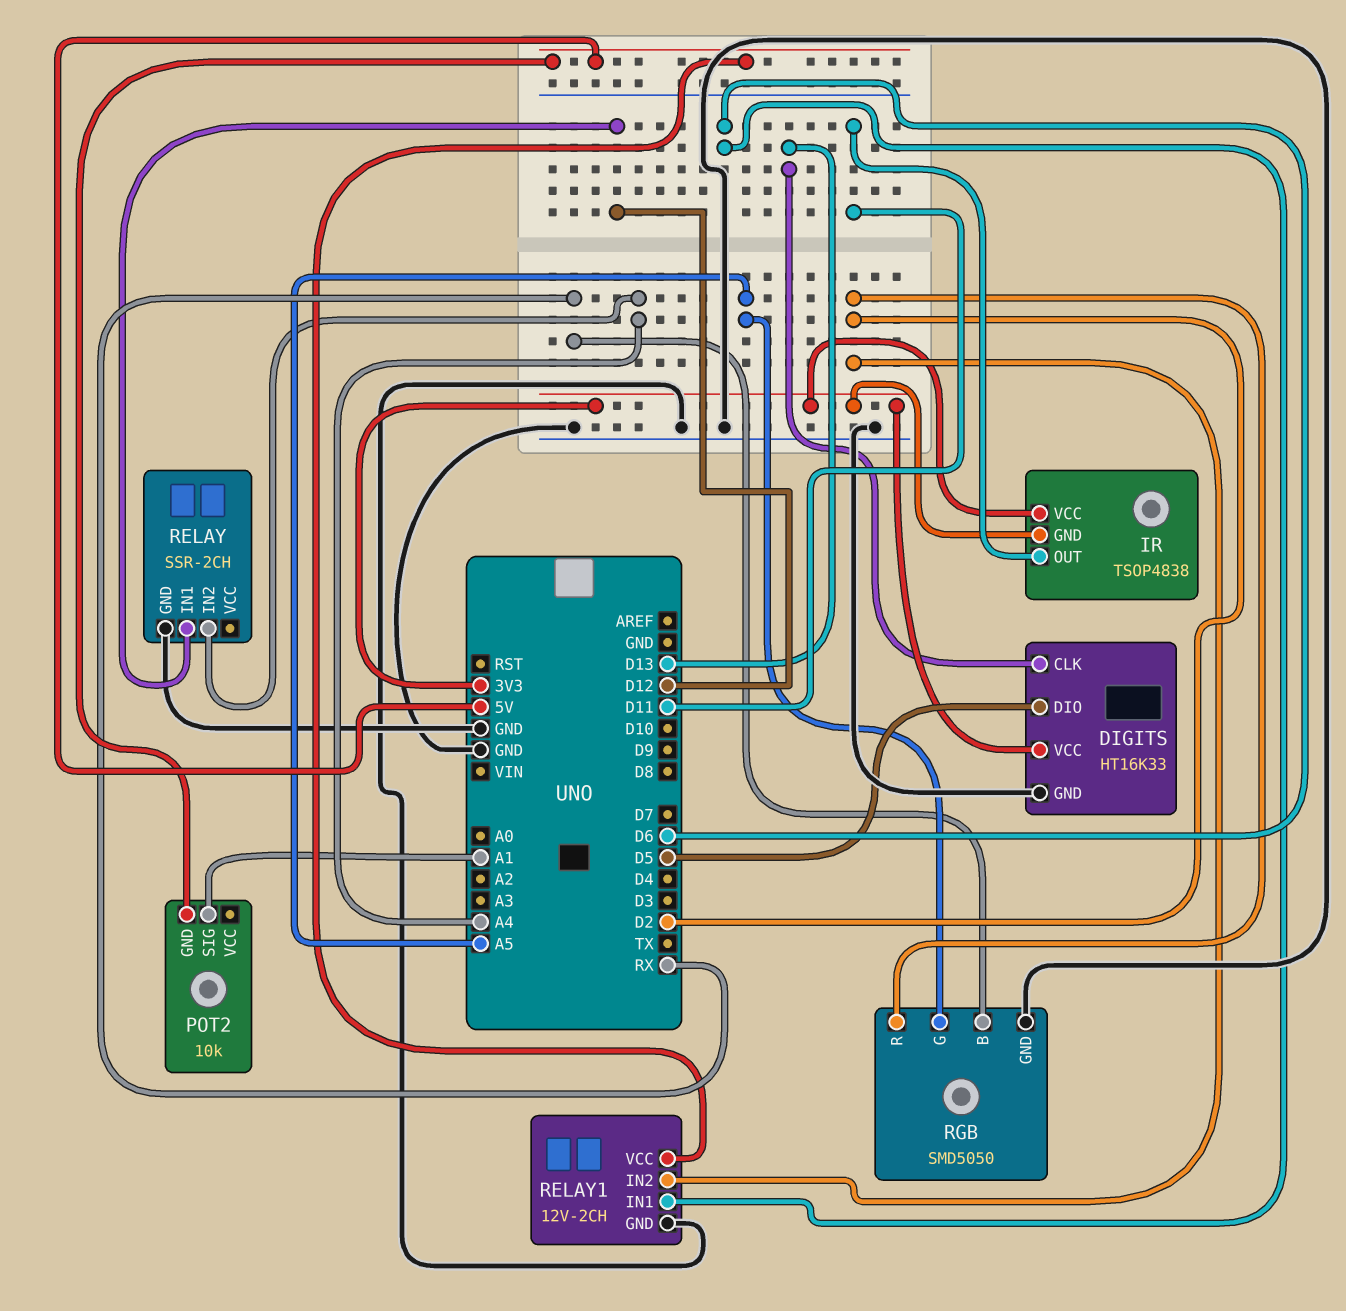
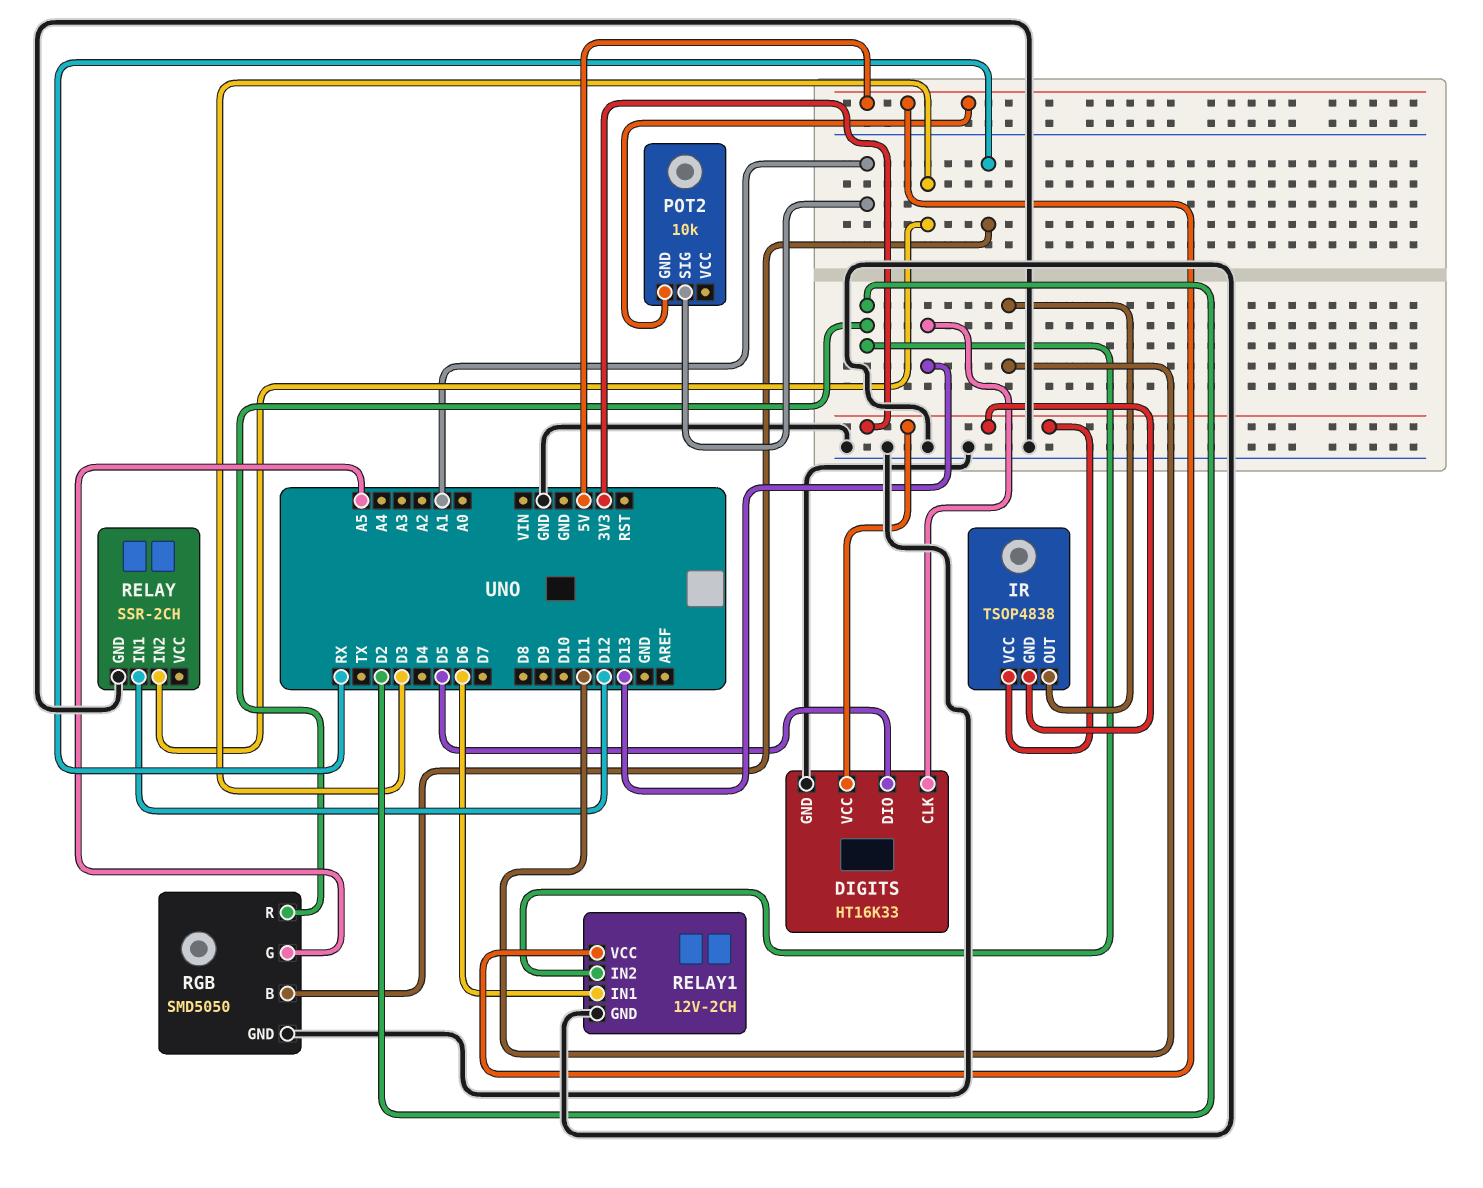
RELAY pin IN2: A4 -> D3

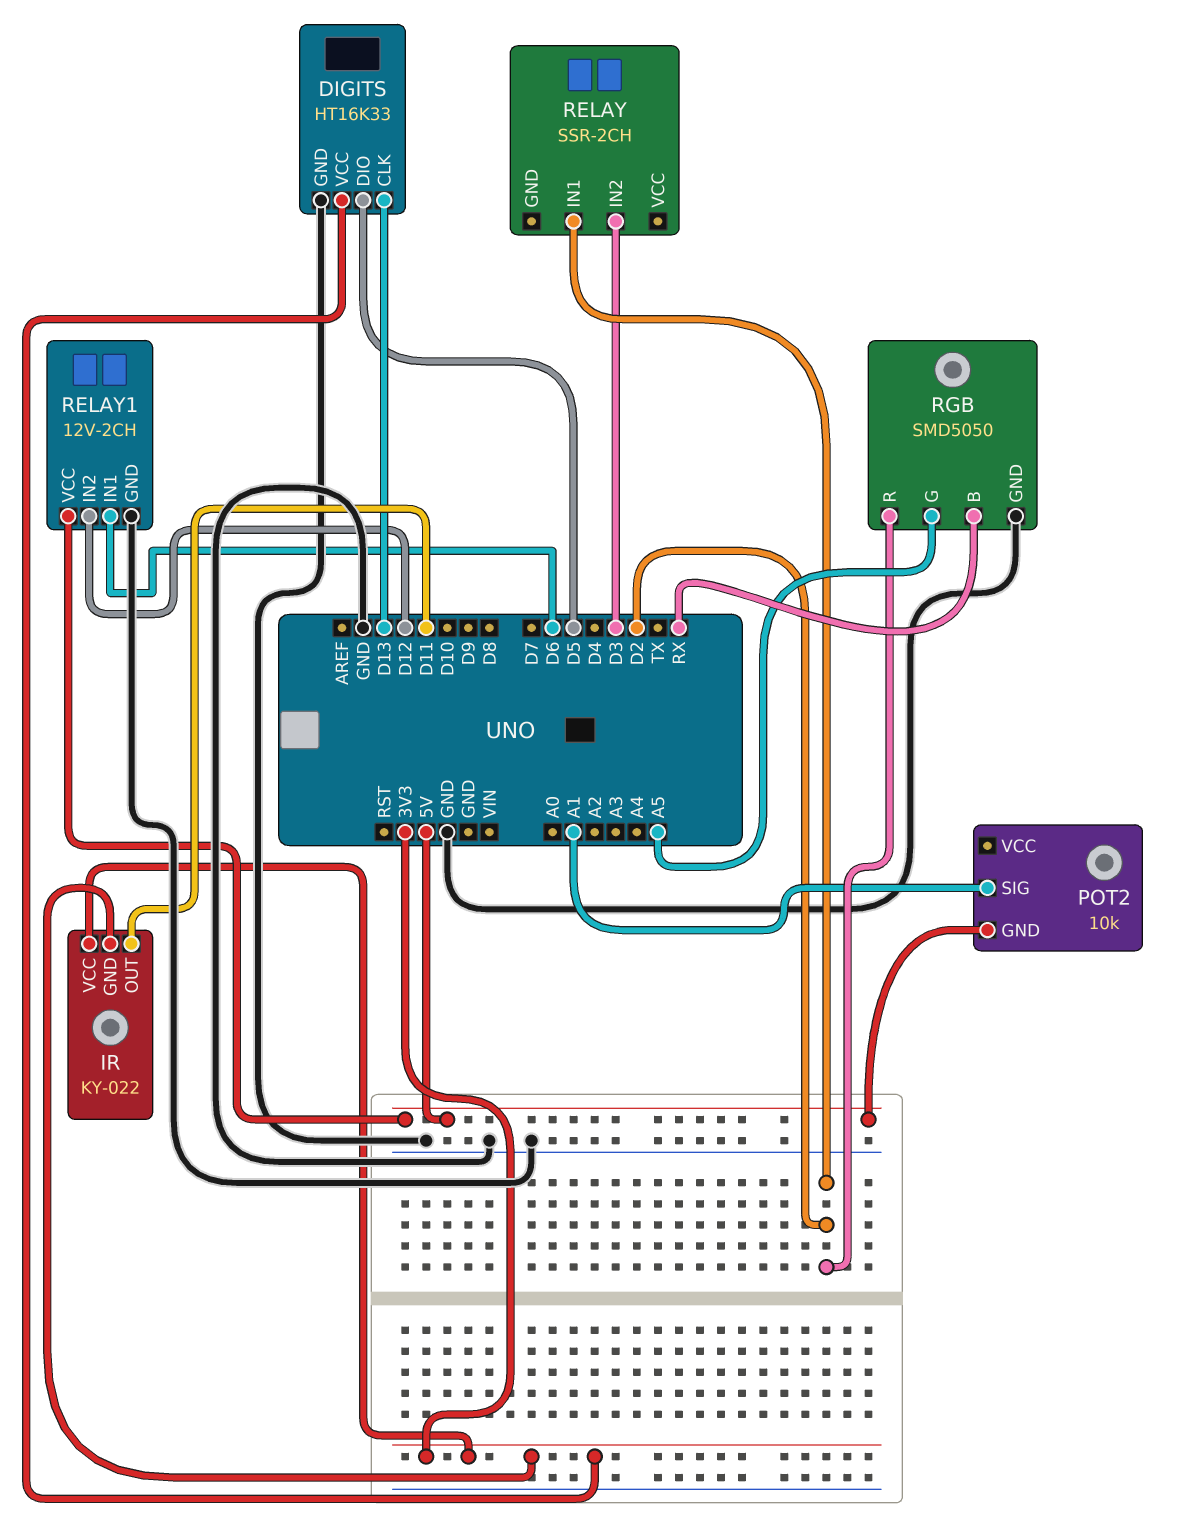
IR: TSOP4838 -> KY-022
RELAY pin GND: GND -> none
RELAY pin IN1: D12 -> D2
RELAY1 pin IN2: D2 -> D12

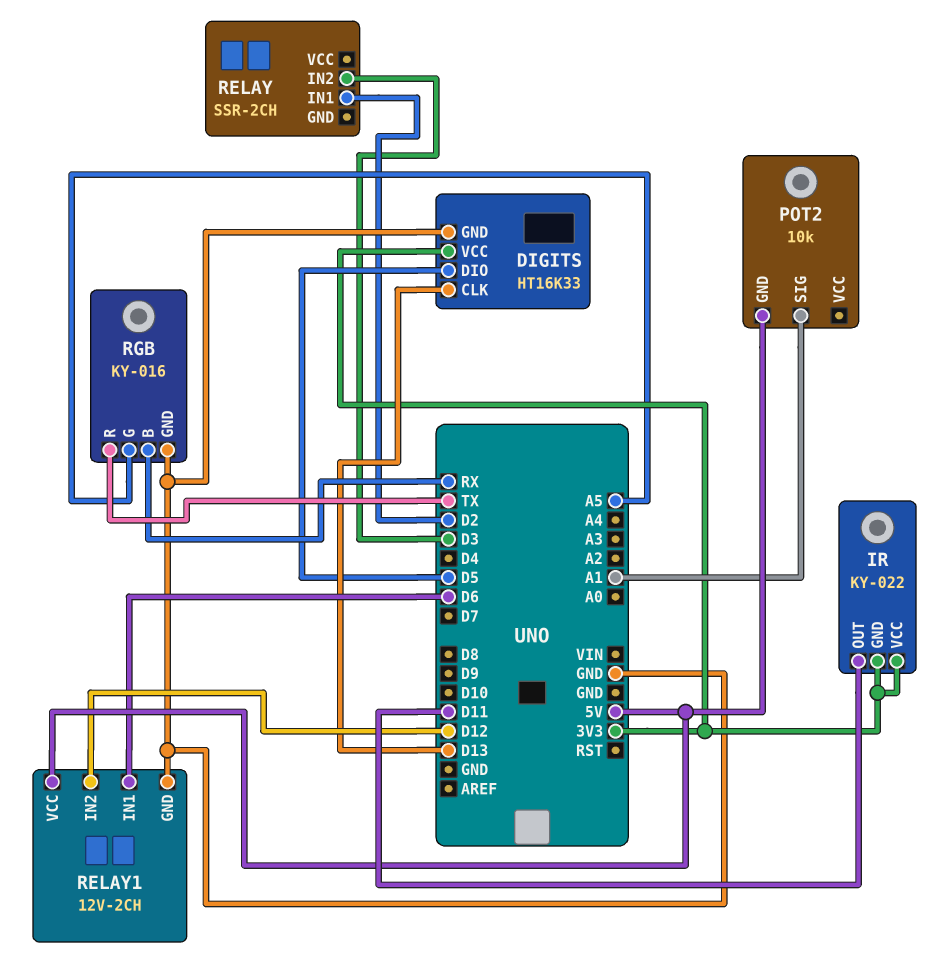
RGB: SMD5050 -> KY-016
RGB pin R: D2 -> TX

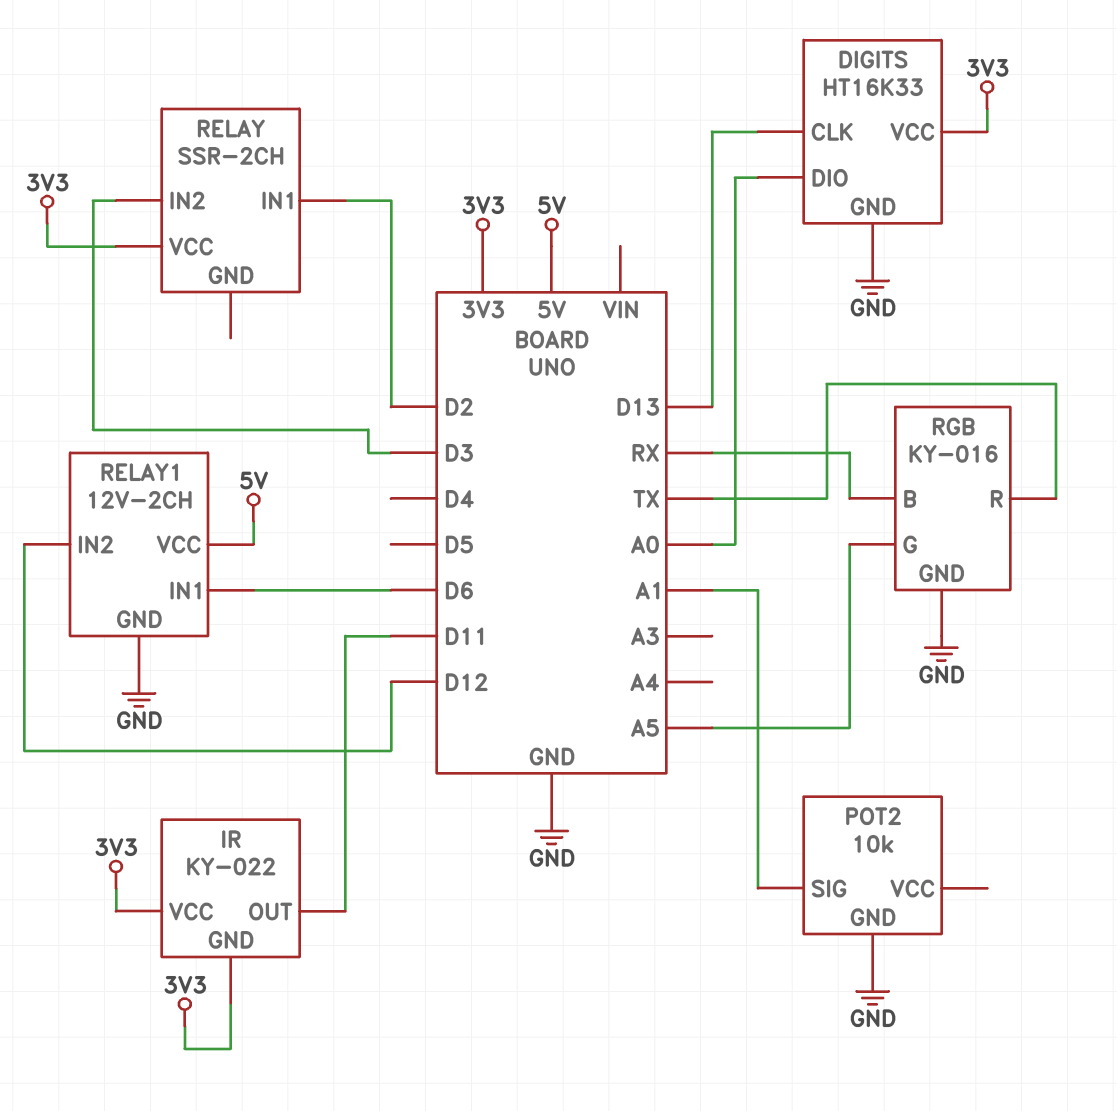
DIGITS pin DIO: D5 -> A0
POT2 pin GND: 5V -> GND
RELAY pin VCC: none -> 3V3

